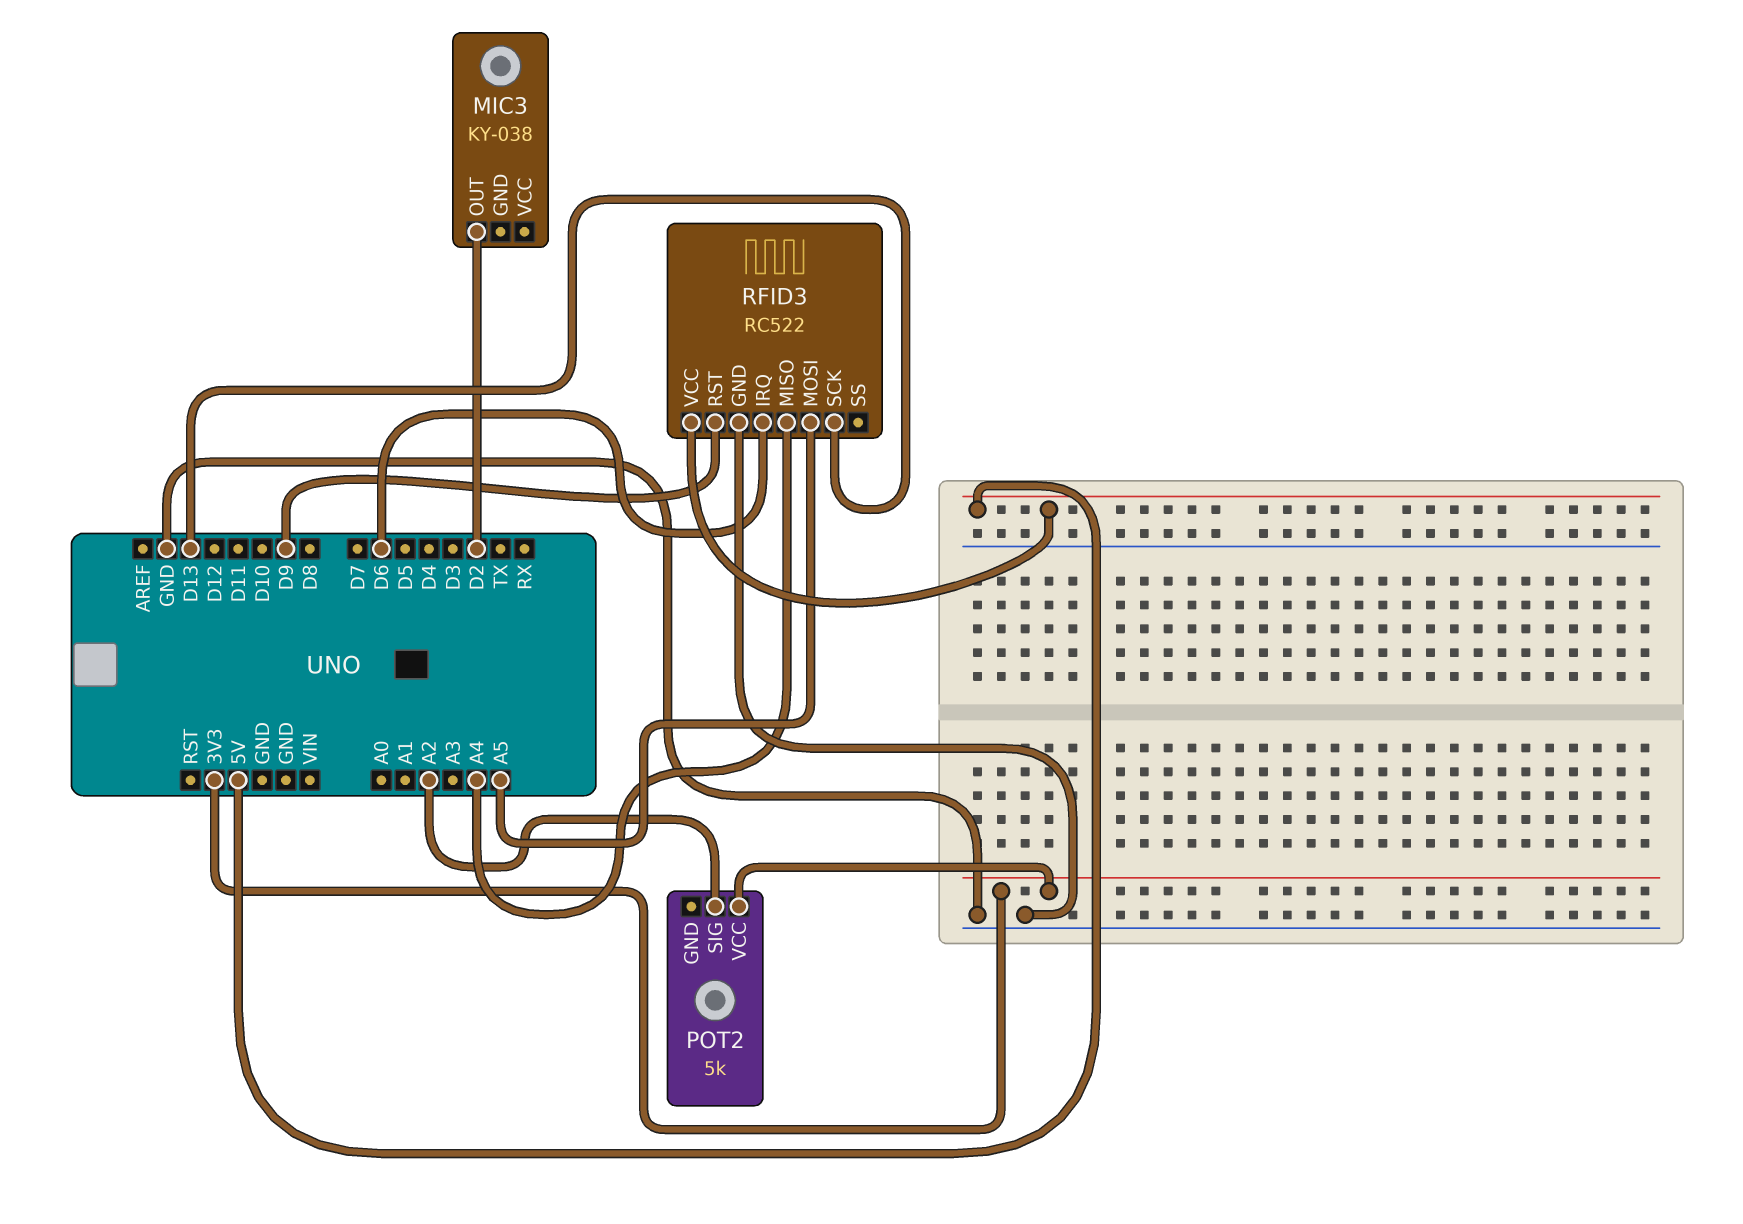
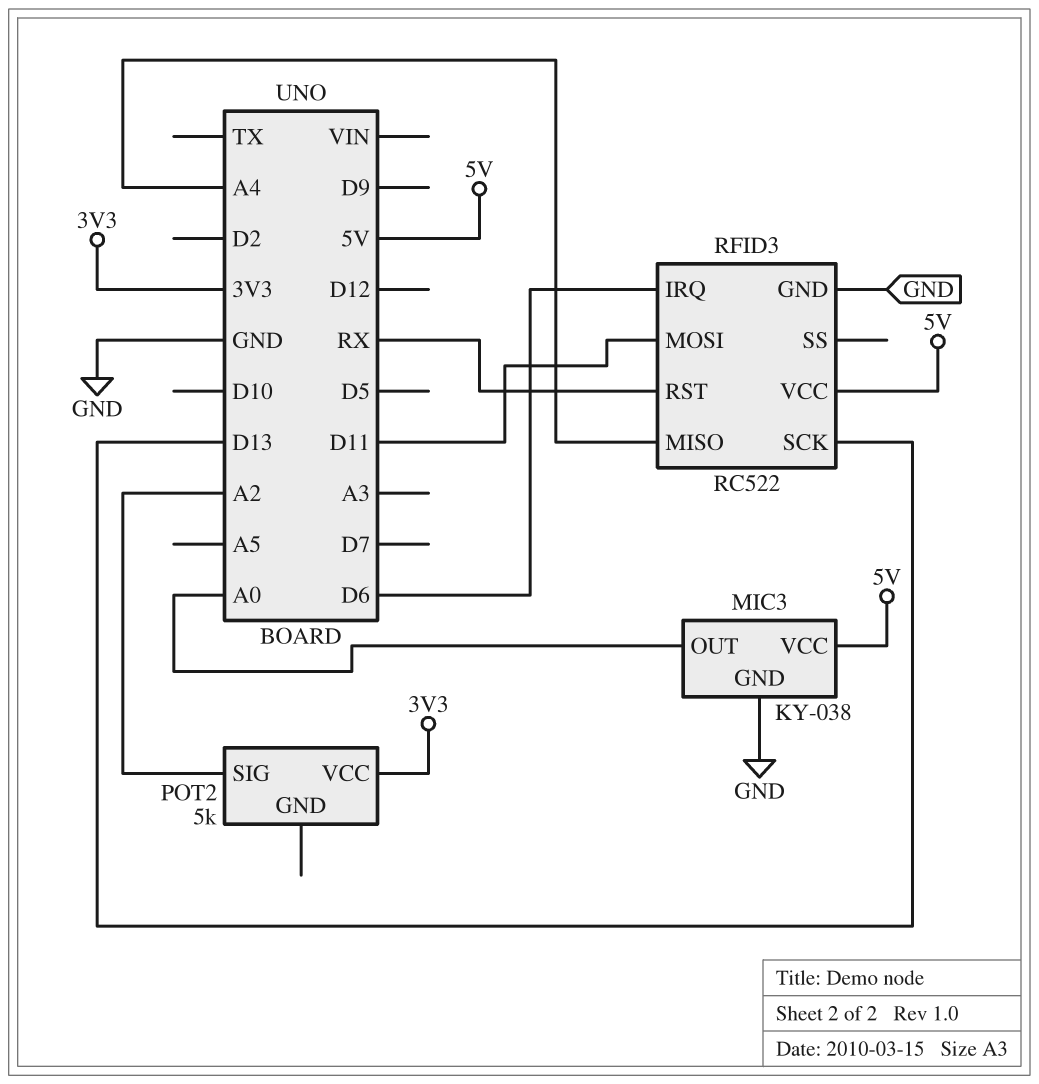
MIC3 pin GND: none -> GND
MIC3 pin OUT: D2 -> A0
MIC3 pin VCC: none -> 5V
RFID3 pin MOSI: A5 -> D11
RFID3 pin RST: D9 -> RX

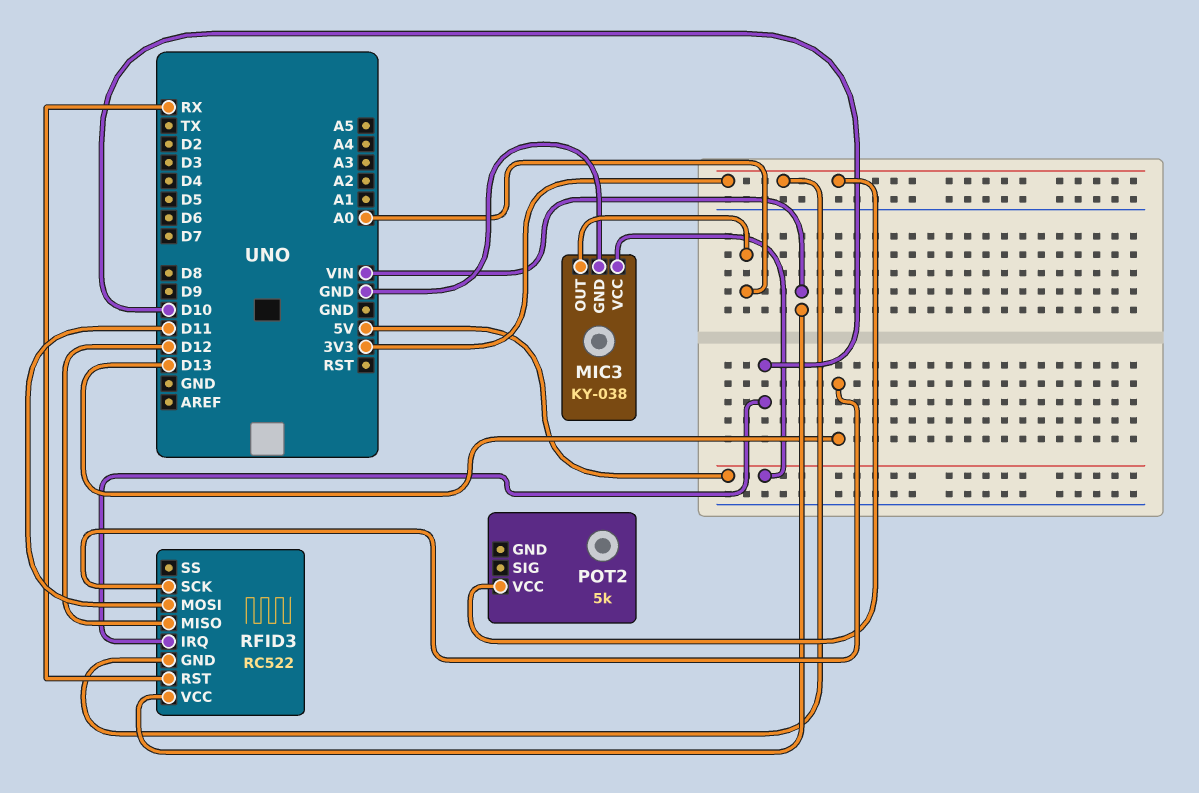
POT2 pin SIG: A2 -> none
RFID3 pin GND: GND -> 3V3
RFID3 pin IRQ: D6 -> D10
RFID3 pin MISO: A4 -> D12
RFID3 pin VCC: 5V -> VIN

